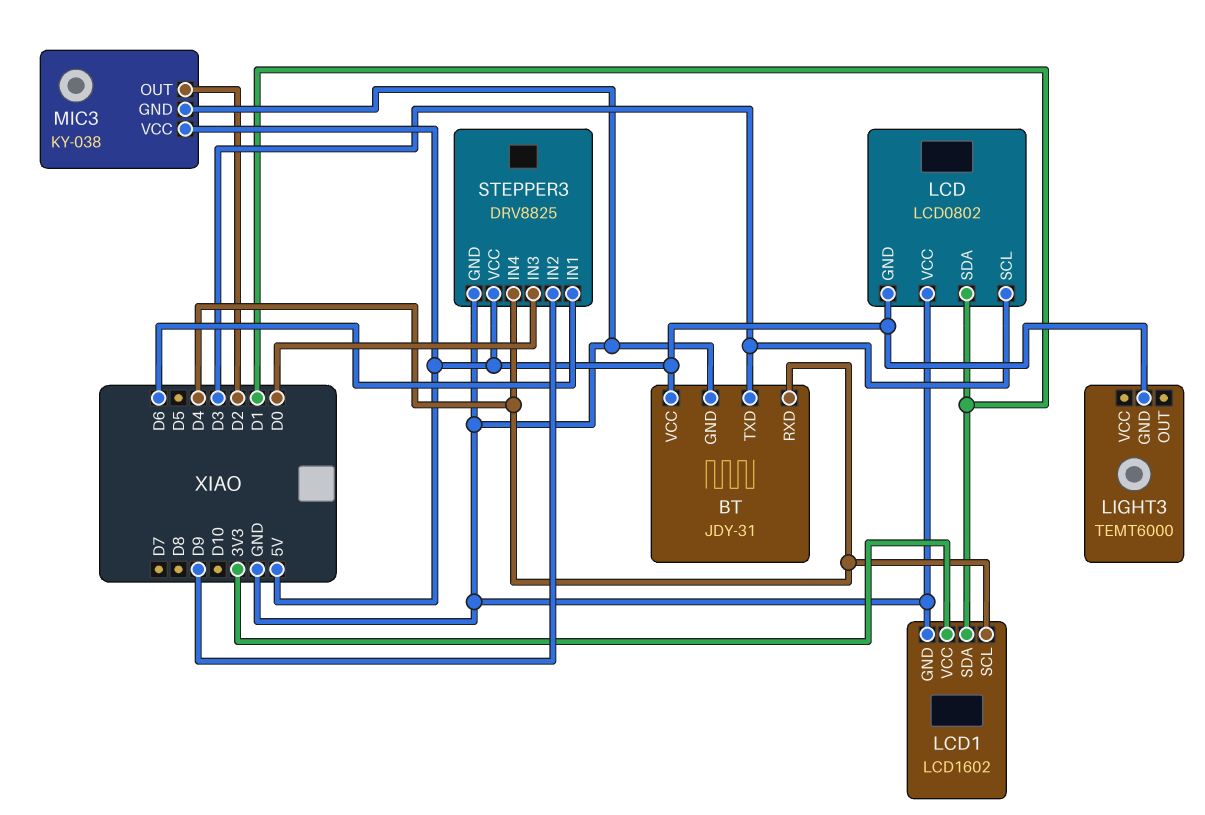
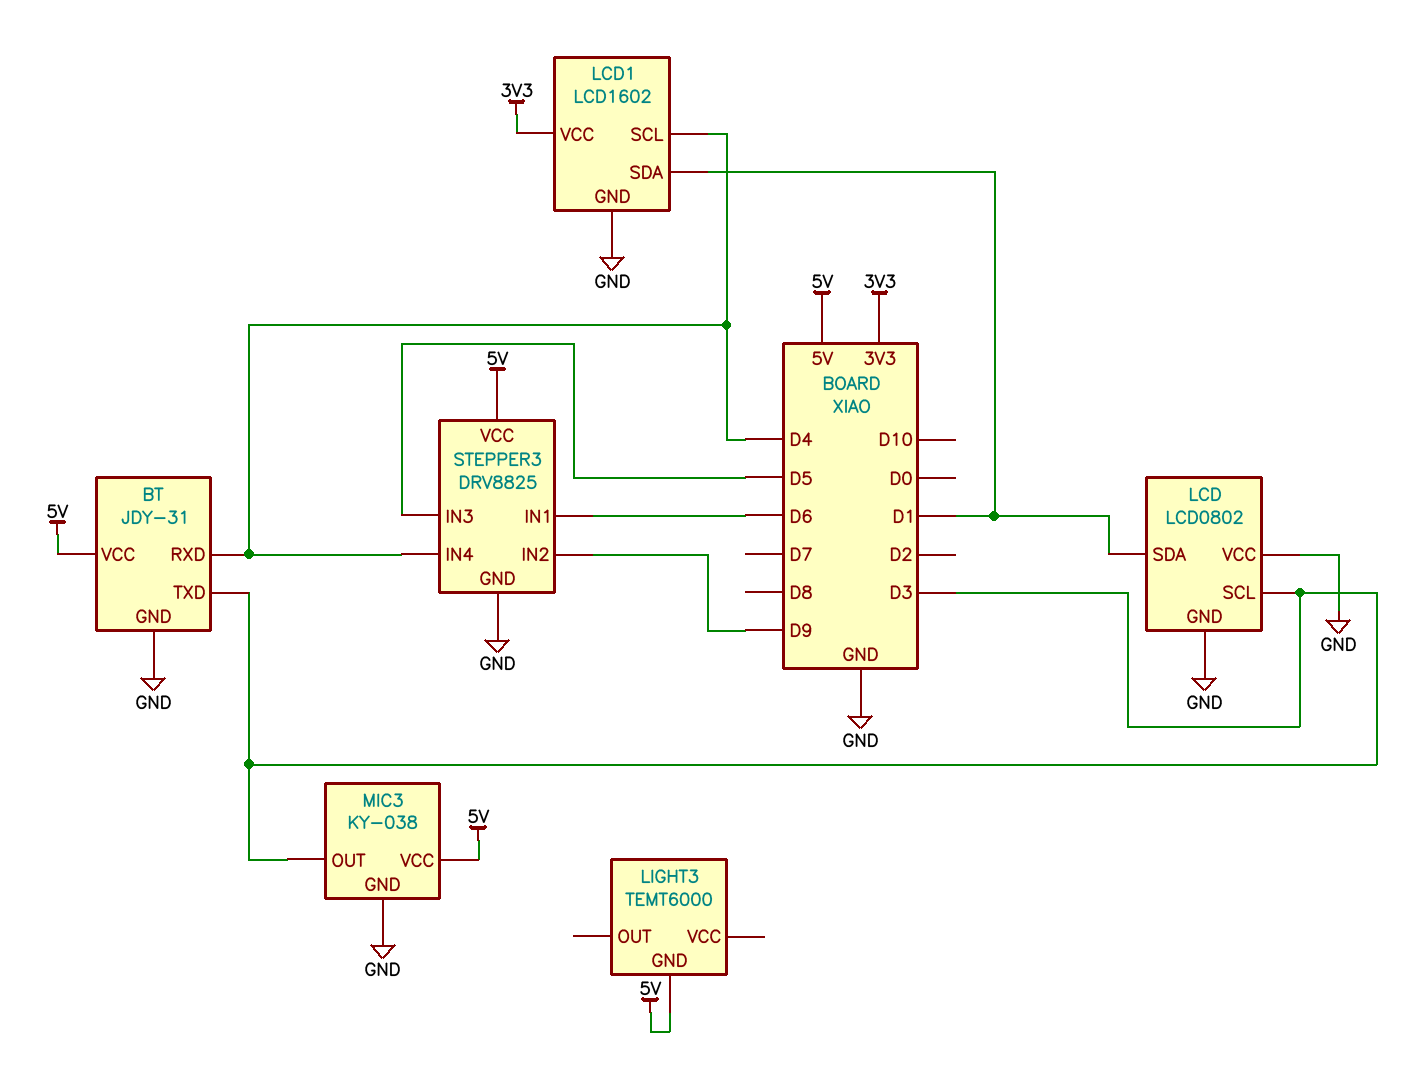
LCD pin GND: 5V -> GND
MIC3 pin OUT: D2 -> D3
STEPPER3 pin IN3: D0 -> D5

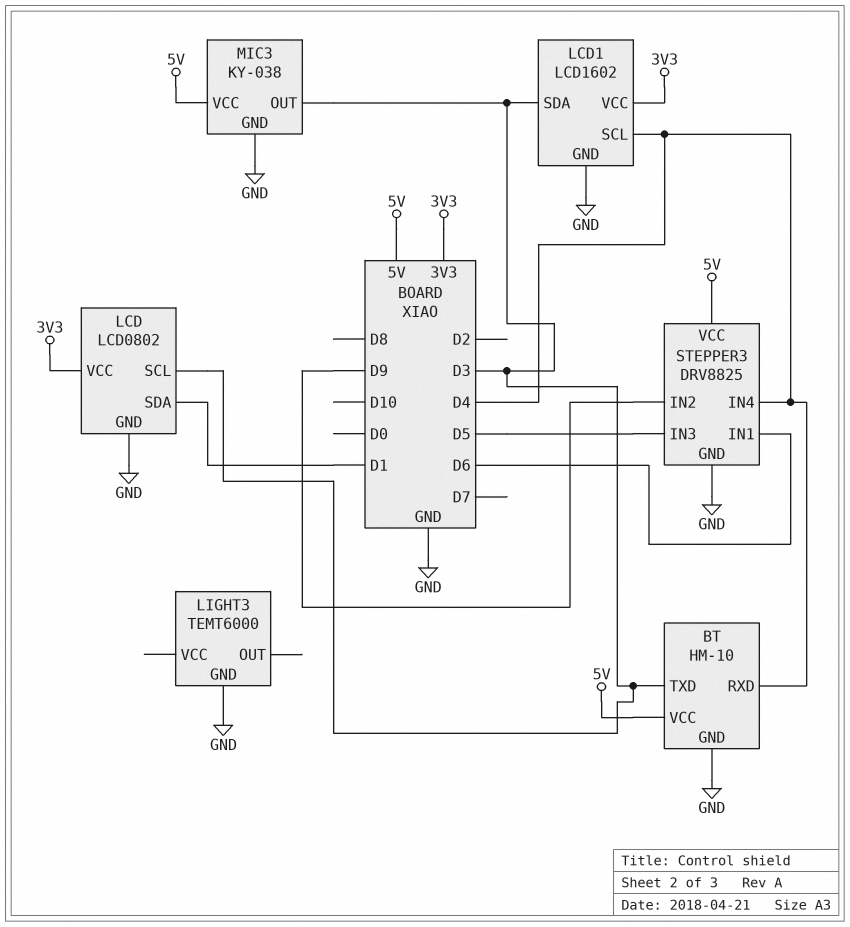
BT: JDY-31 -> HM-10
LCD pin VCC: GND -> 3V3
LCD1 pin SDA: D1 -> D3
LIGHT3 pin GND: 5V -> GND

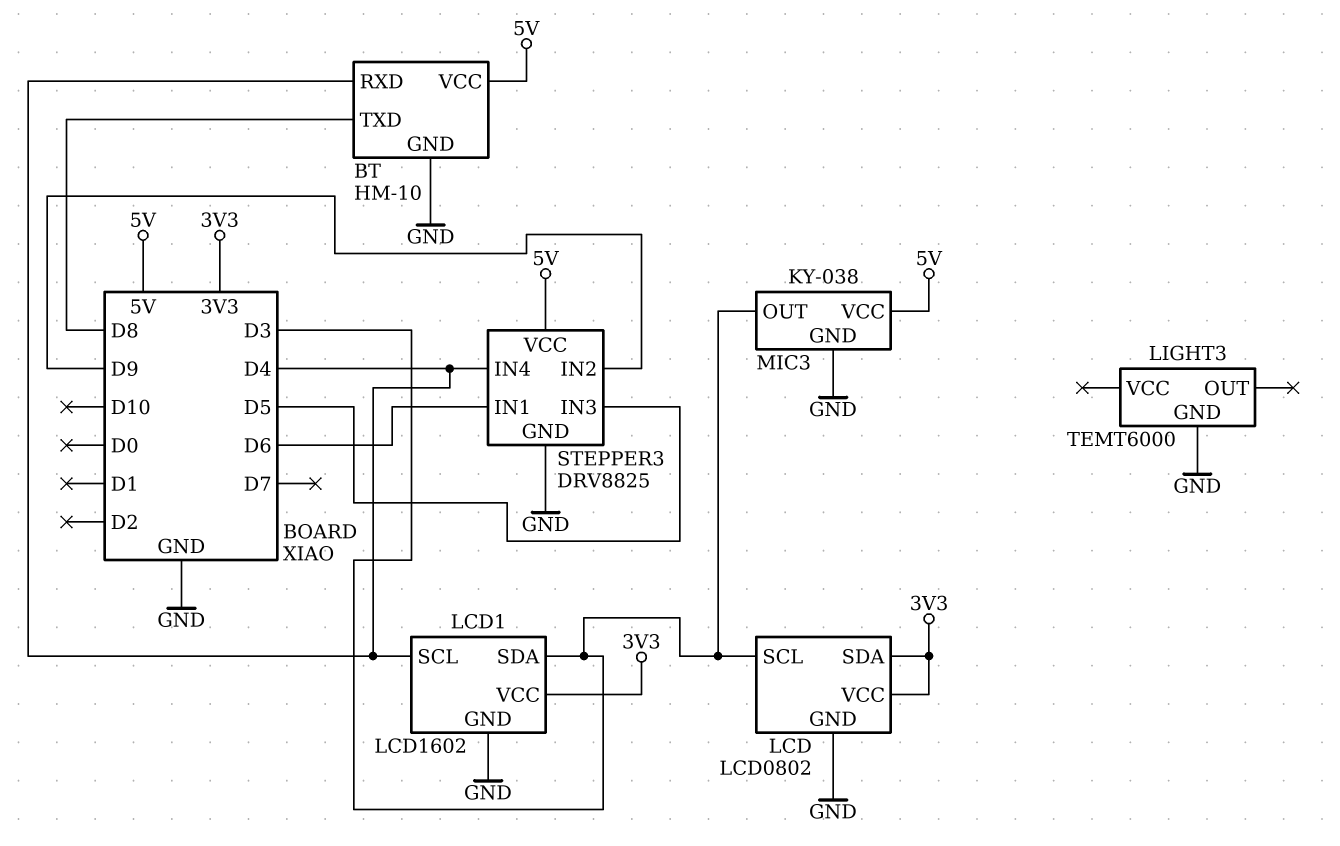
BT pin TXD: D3 -> D8
LCD pin SDA: D1 -> 3V3

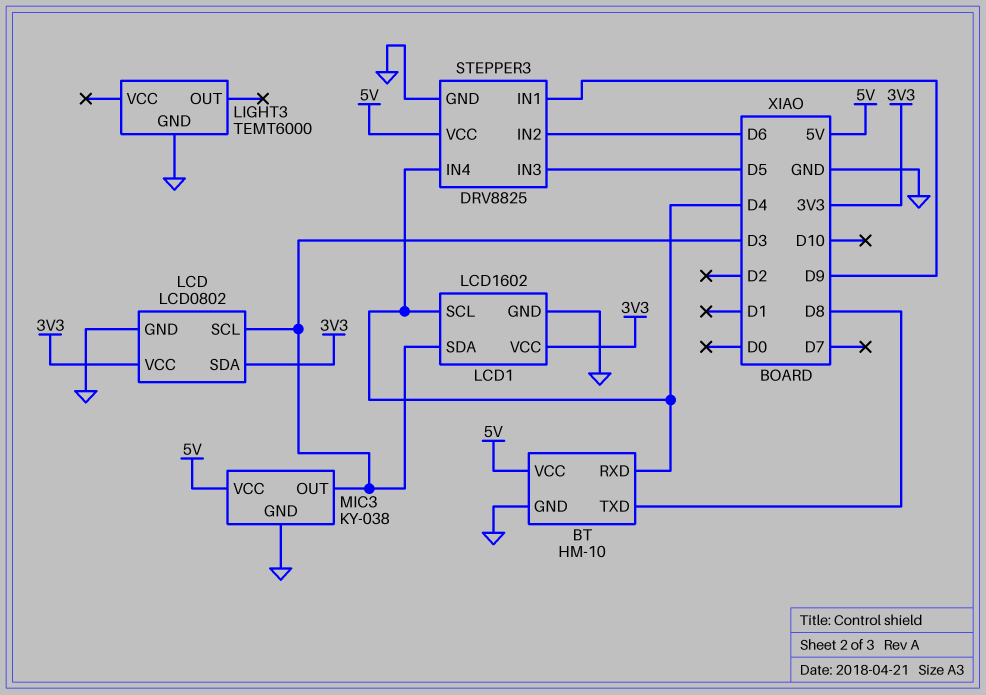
STEPPER3 pin IN1: D6 -> D9
STEPPER3 pin IN2: D9 -> D6

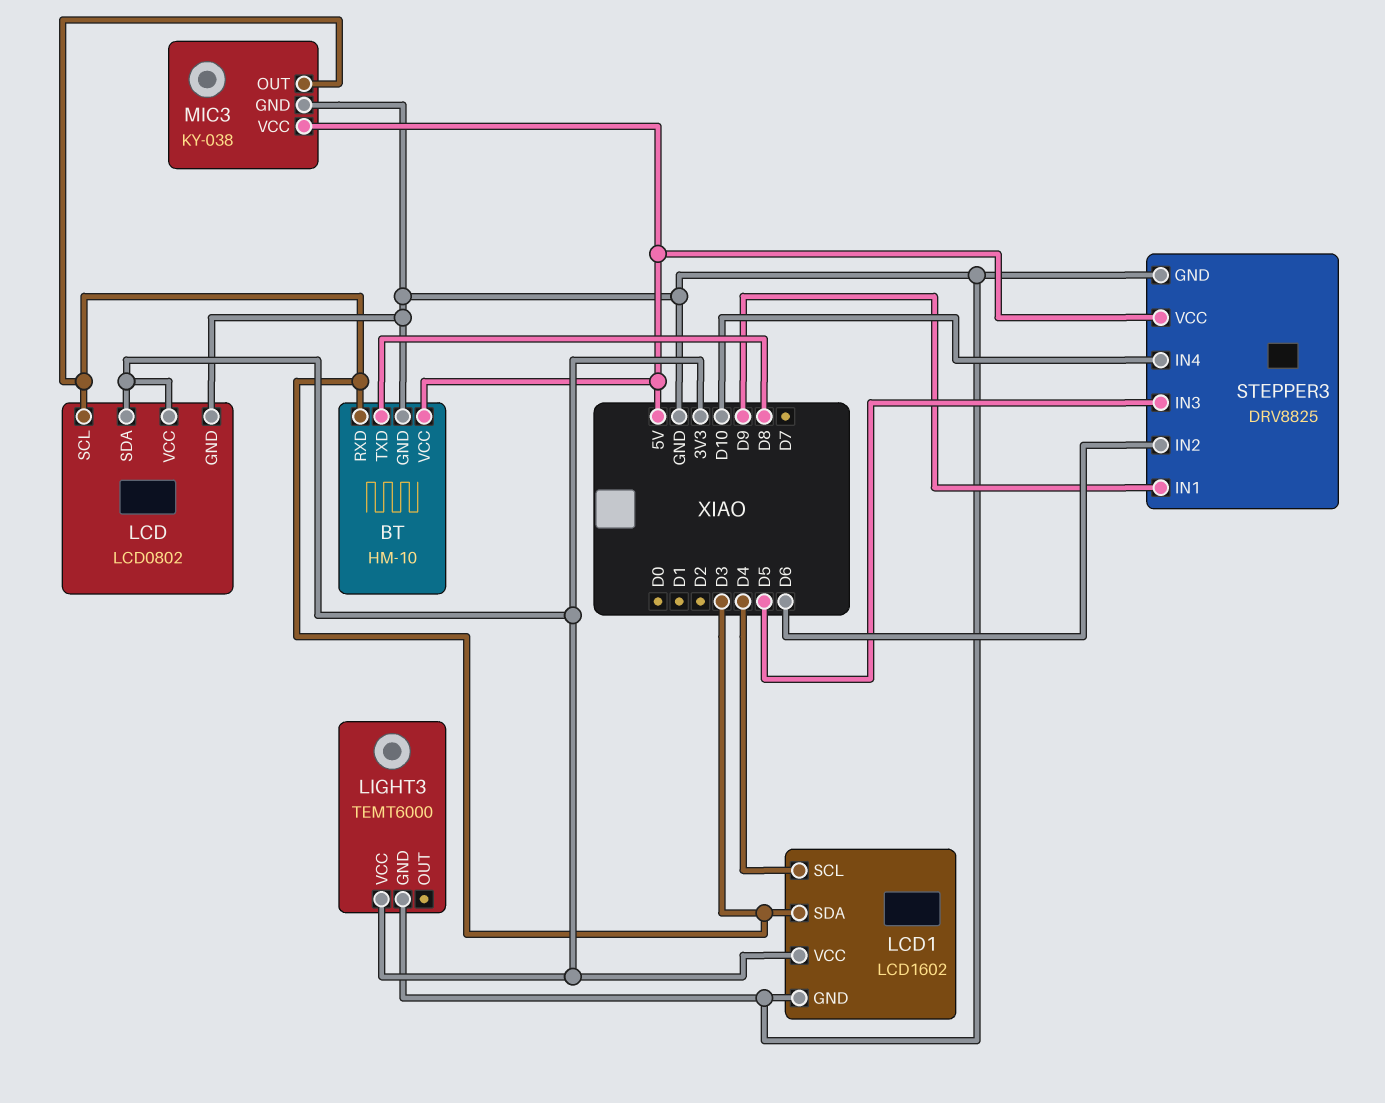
BT pin RXD: D4 -> D3
LIGHT3 pin VCC: none -> 3V3
STEPPER3 pin IN4: D4 -> D10

